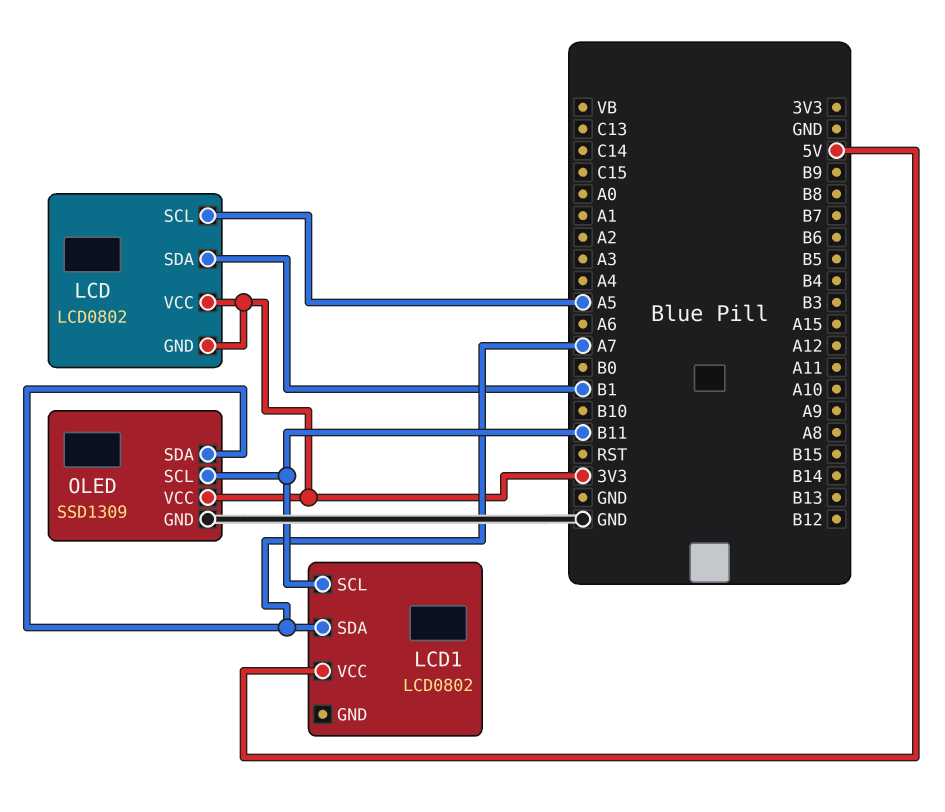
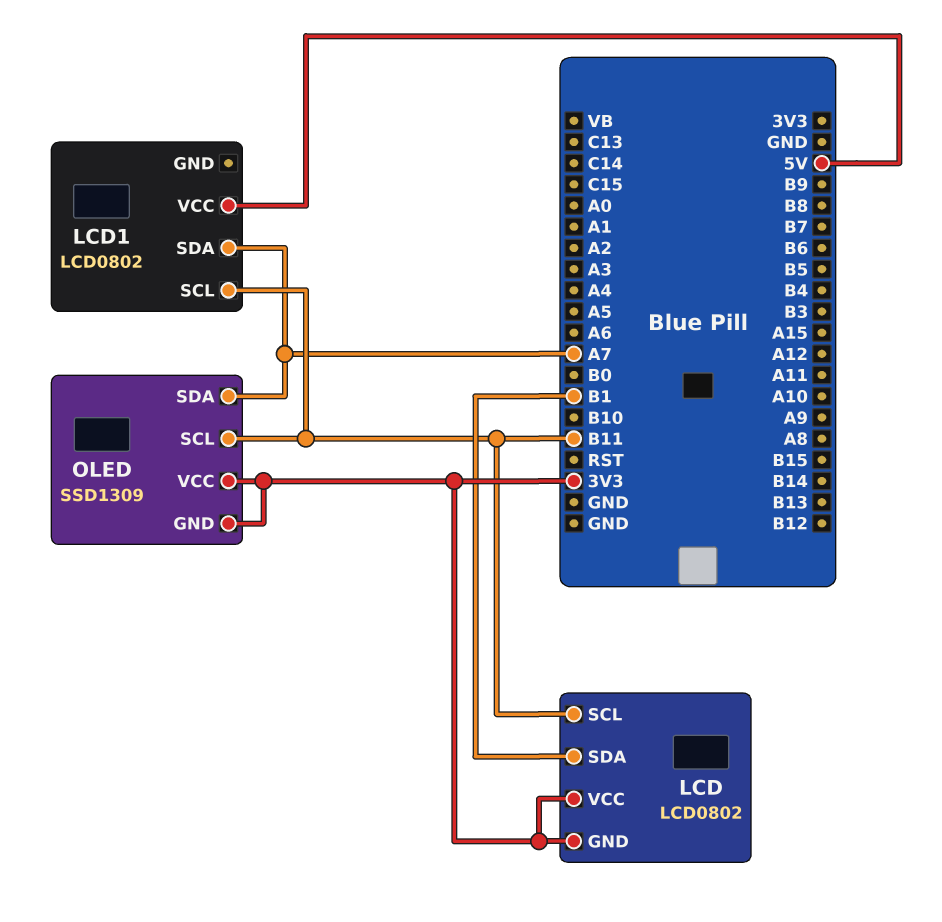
LCD pin SCL: A5 -> B11
OLED pin GND: GND -> 3V3

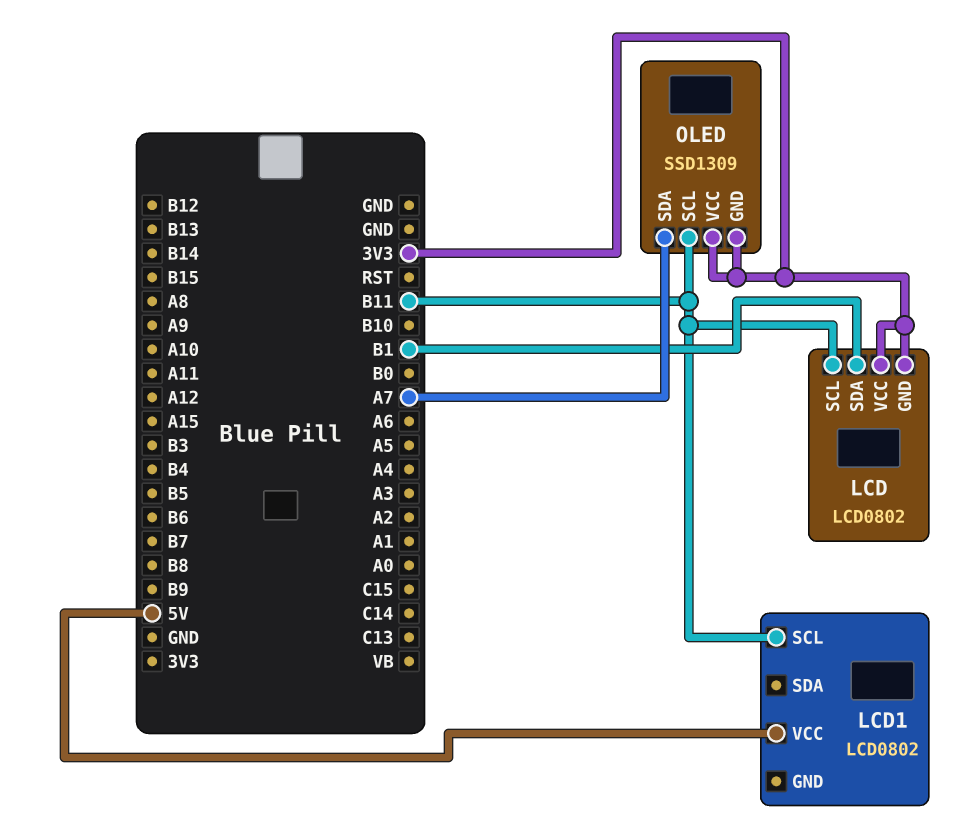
LCD1 pin SDA: A7 -> none

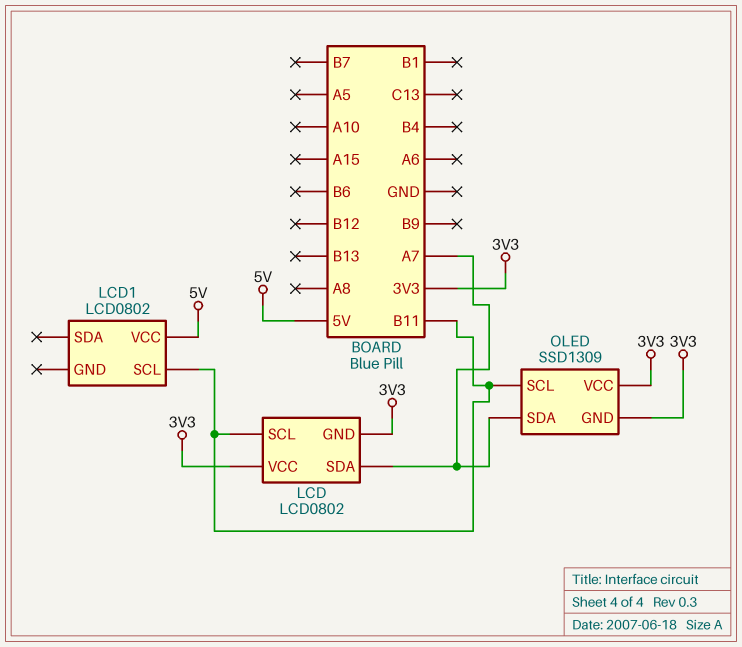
LCD pin SDA: B1 -> A7

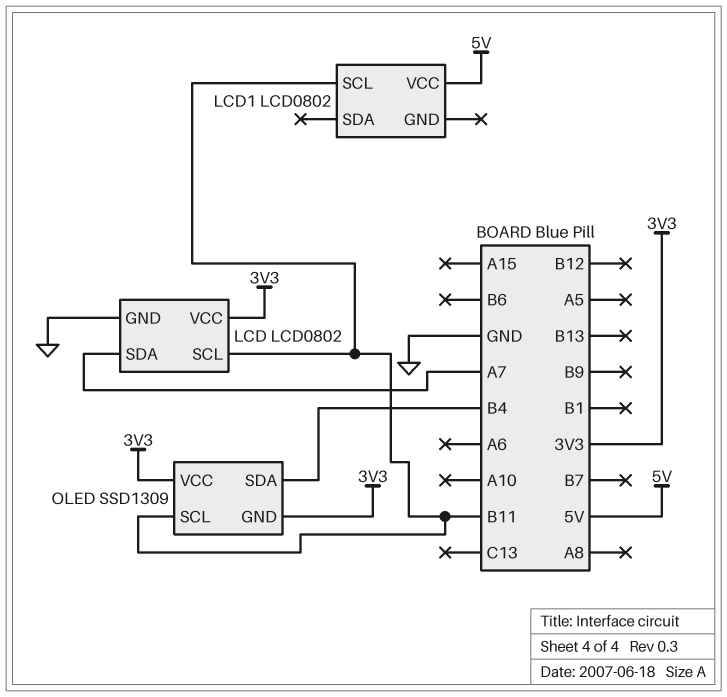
LCD pin GND: 3V3 -> GND
OLED pin SDA: A7 -> B4

